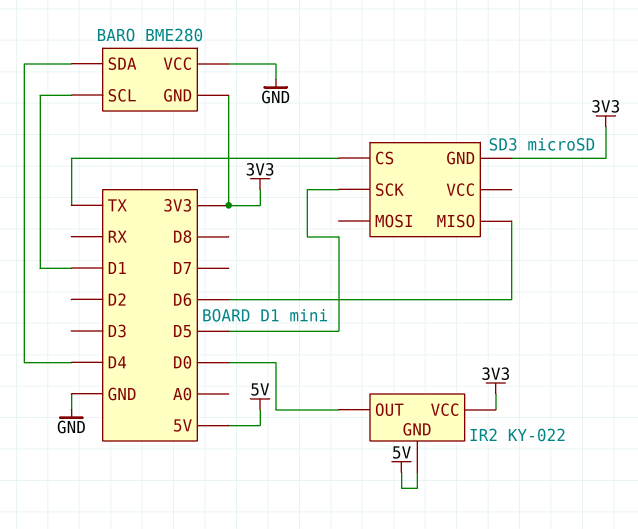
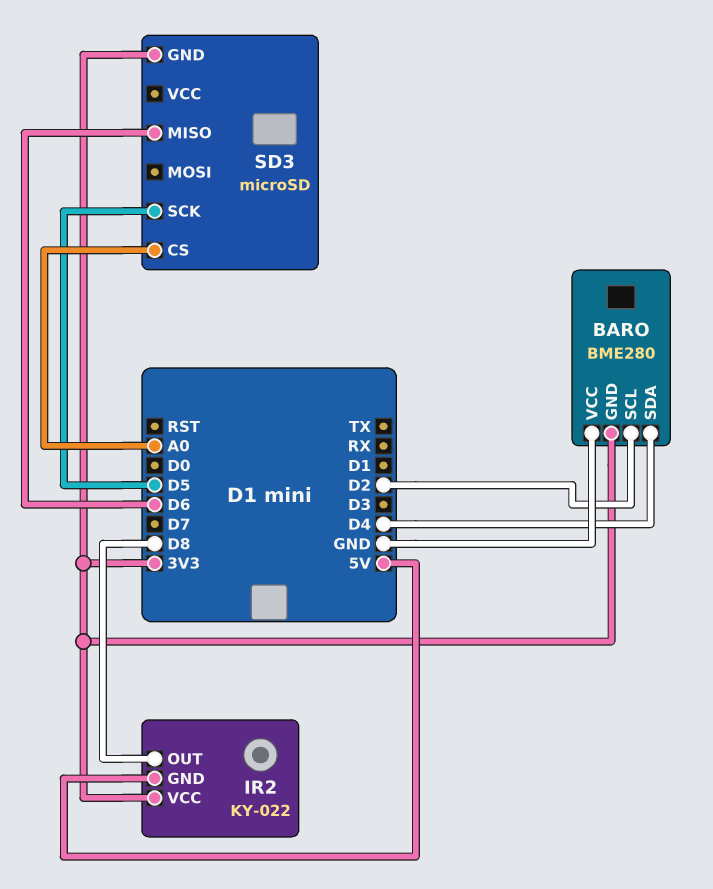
BARO pin SCL: D1 -> D2
IR2 pin OUT: D0 -> D8
SD3 pin CS: TX -> A0

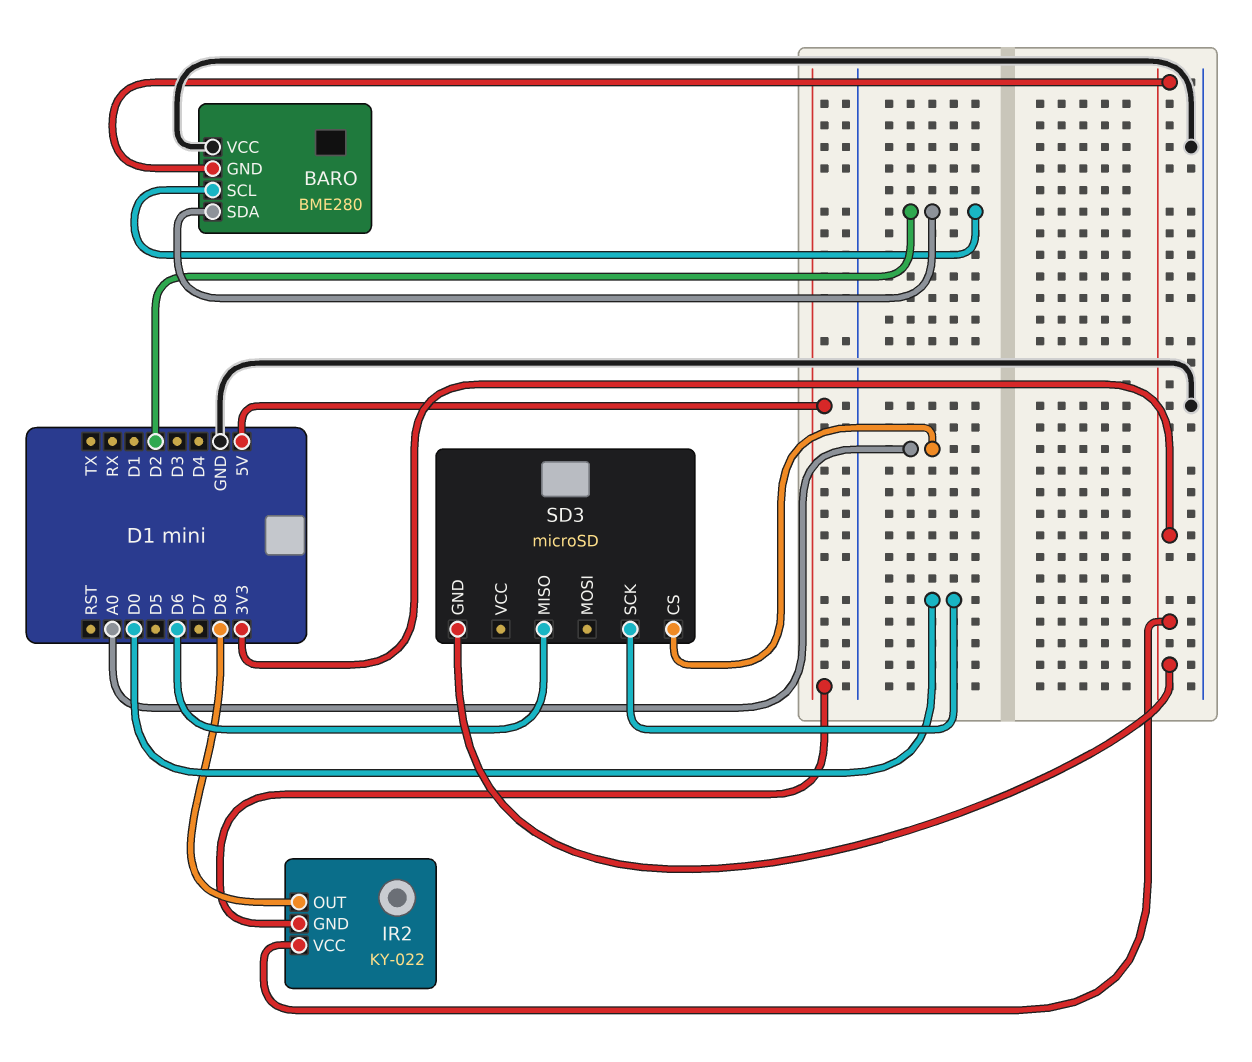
BARO pin SDA: D4 -> D2
SD3 pin SCK: D5 -> D0

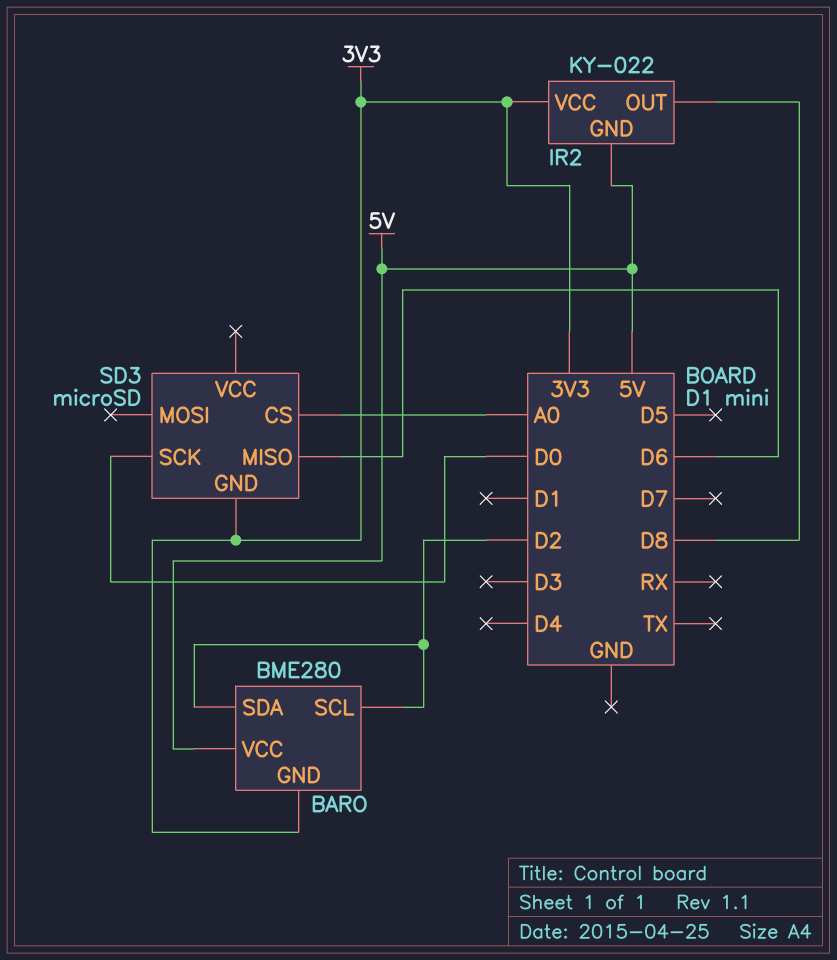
BARO pin VCC: GND -> 5V

